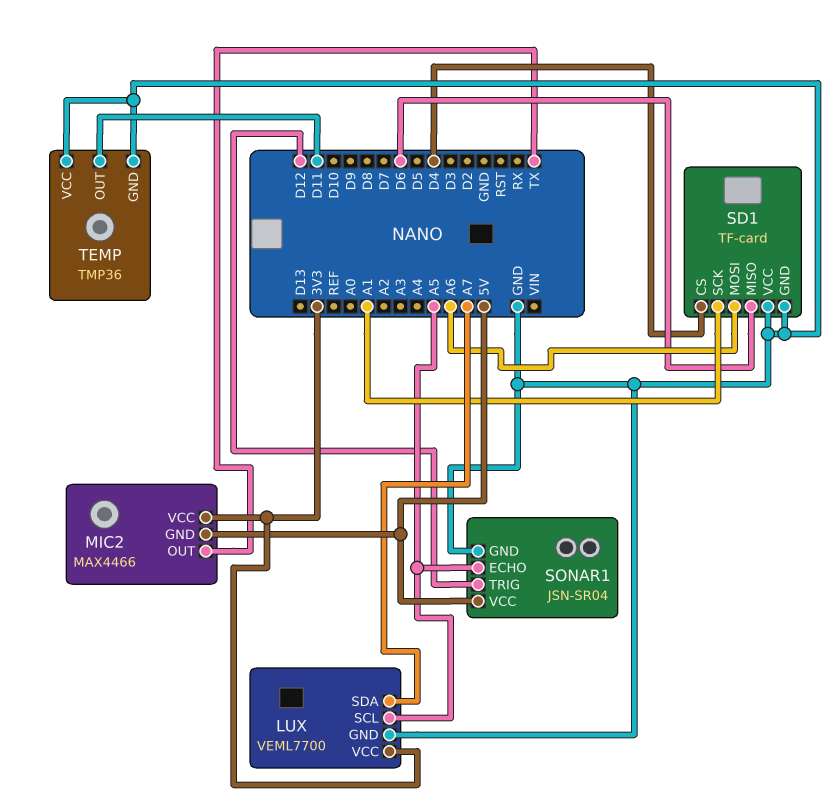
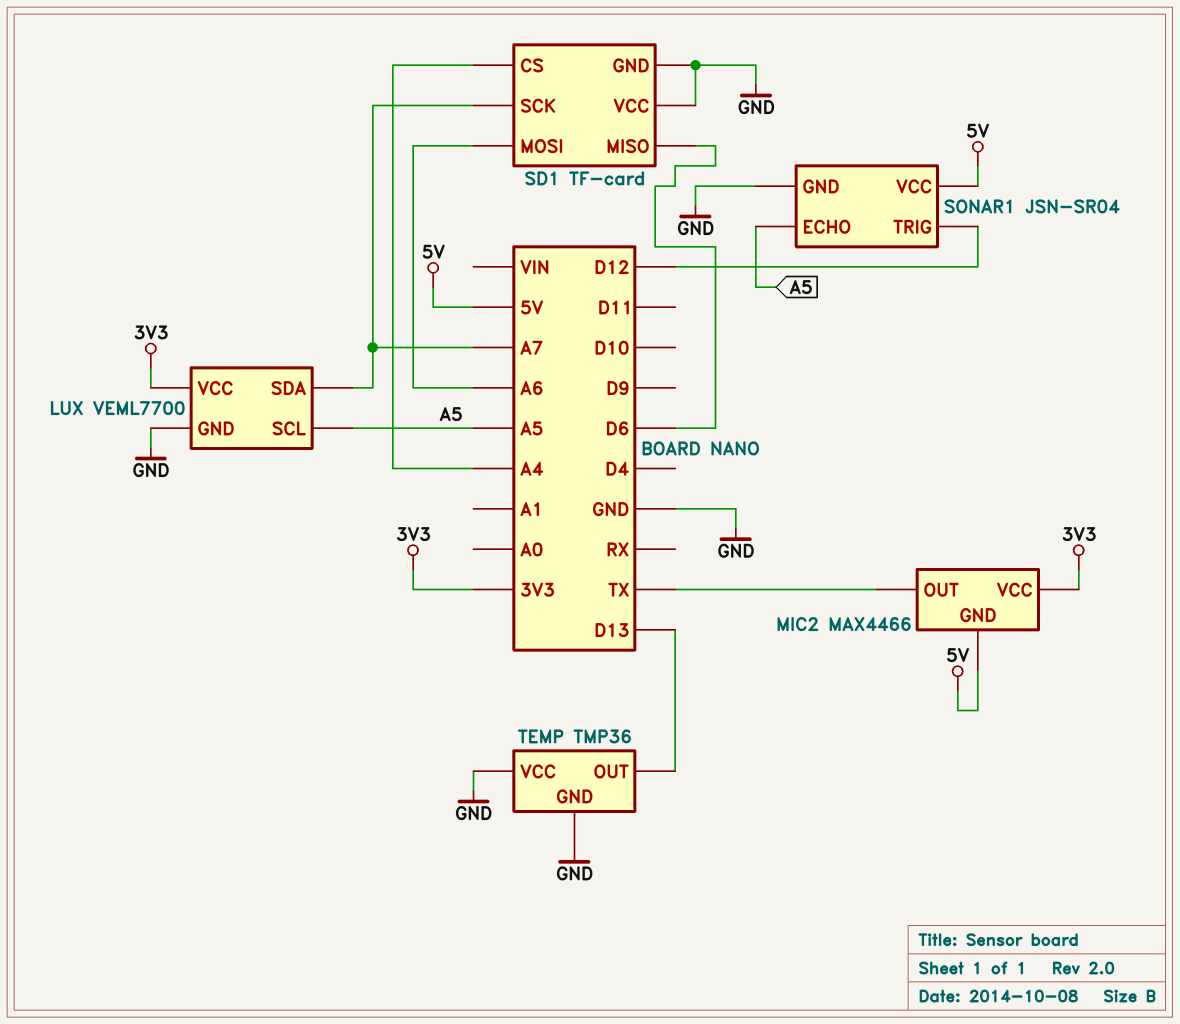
SD1 pin CS: D4 -> A4
SD1 pin SCK: A1 -> A7
TEMP pin OUT: D11 -> D13

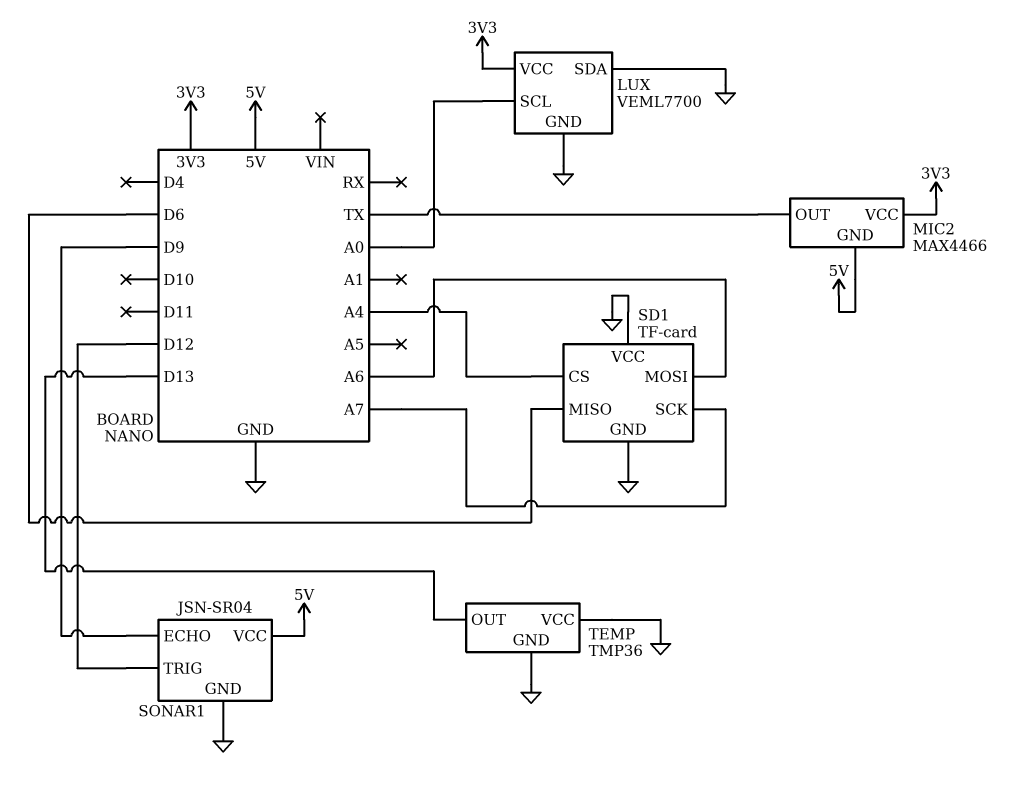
LUX pin SCL: A5 -> A0
LUX pin SDA: A7 -> GND
SONAR1 pin ECHO: A5 -> D9

